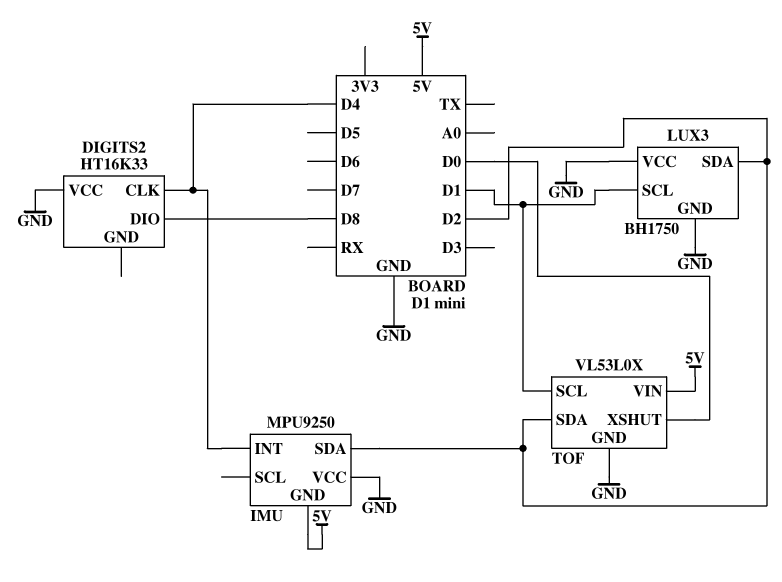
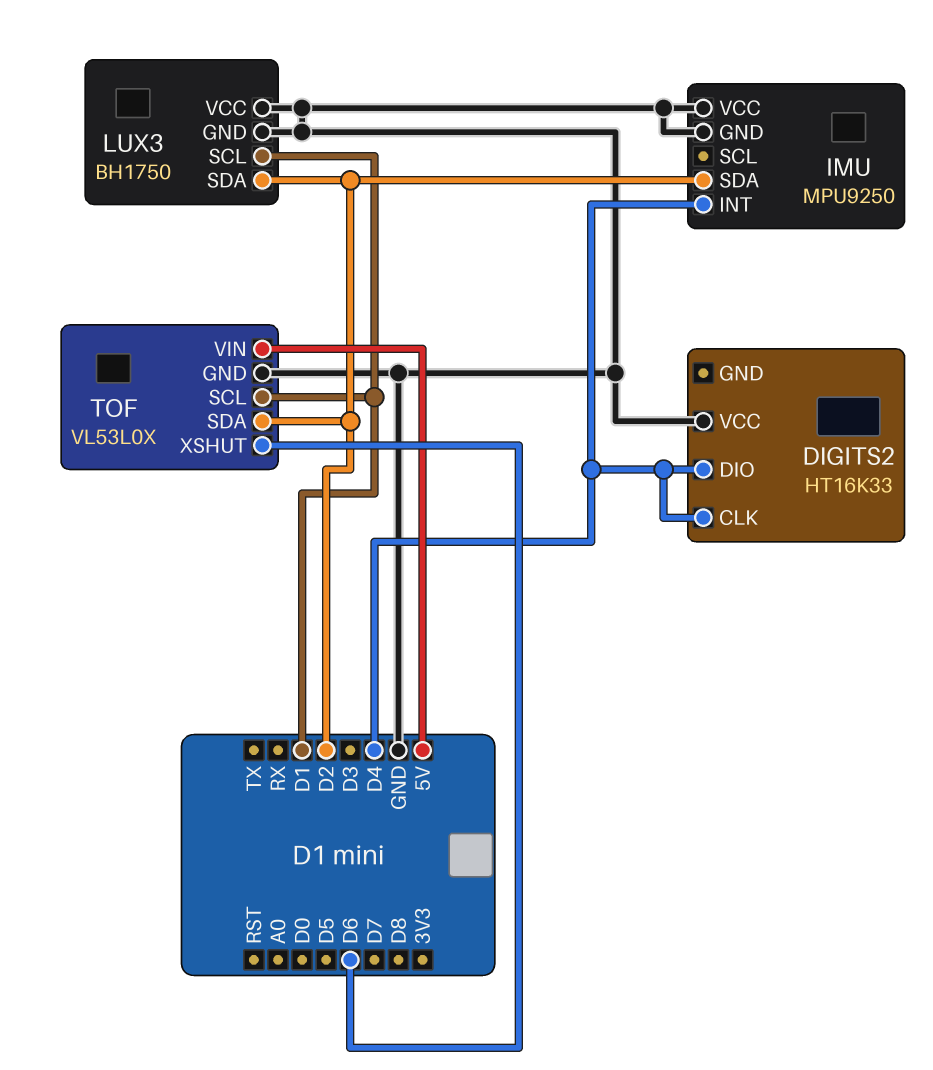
DIGITS2 pin DIO: D8 -> D4
IMU pin GND: 5V -> GND
TOF pin XSHUT: D0 -> D6

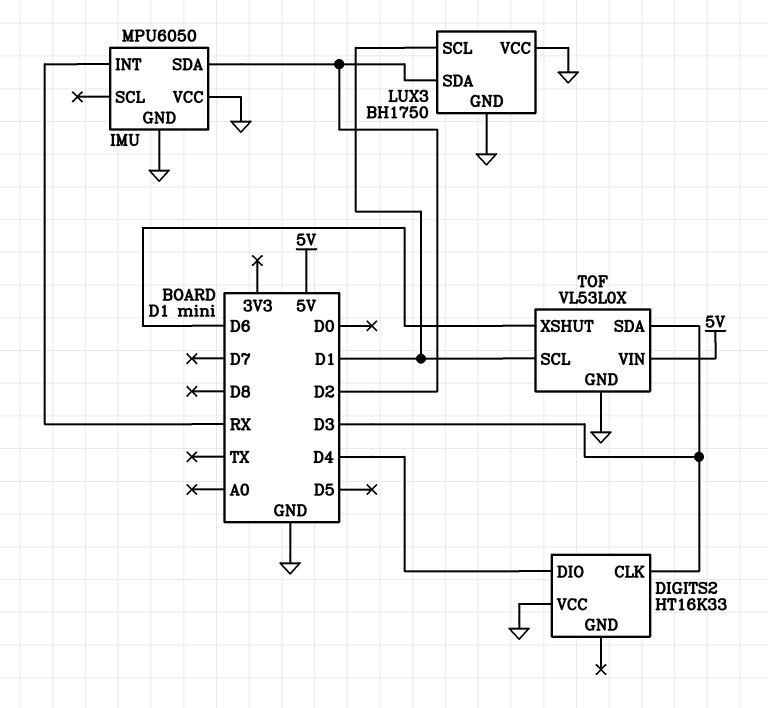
DIGITS2 pin CLK: D4 -> D3
IMU: MPU9250 -> MPU6050
IMU pin INT: D4 -> RX
TOF pin SDA: D2 -> D3

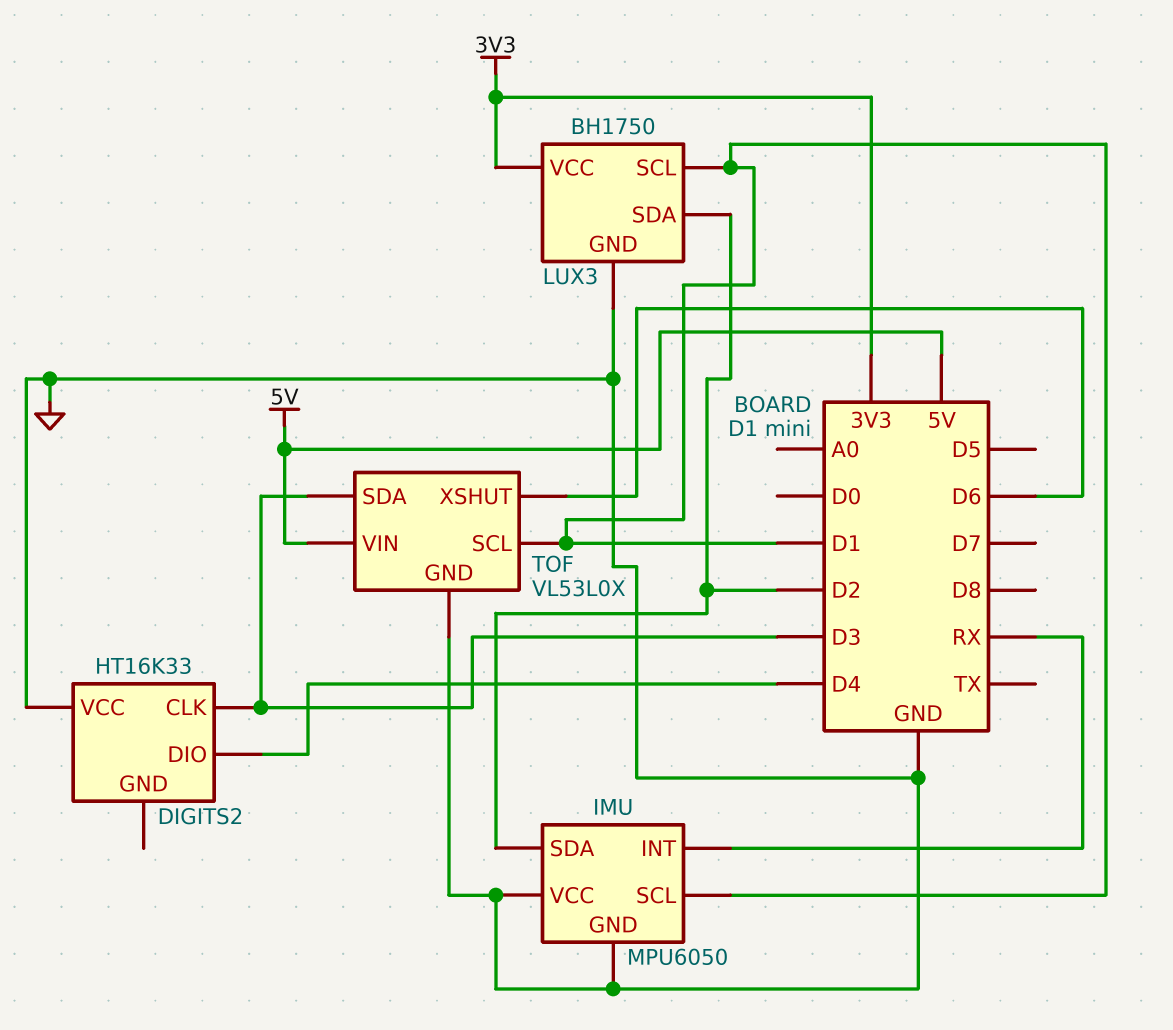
IMU pin SCL: none -> D1
LUX3 pin VCC: GND -> 3V3

